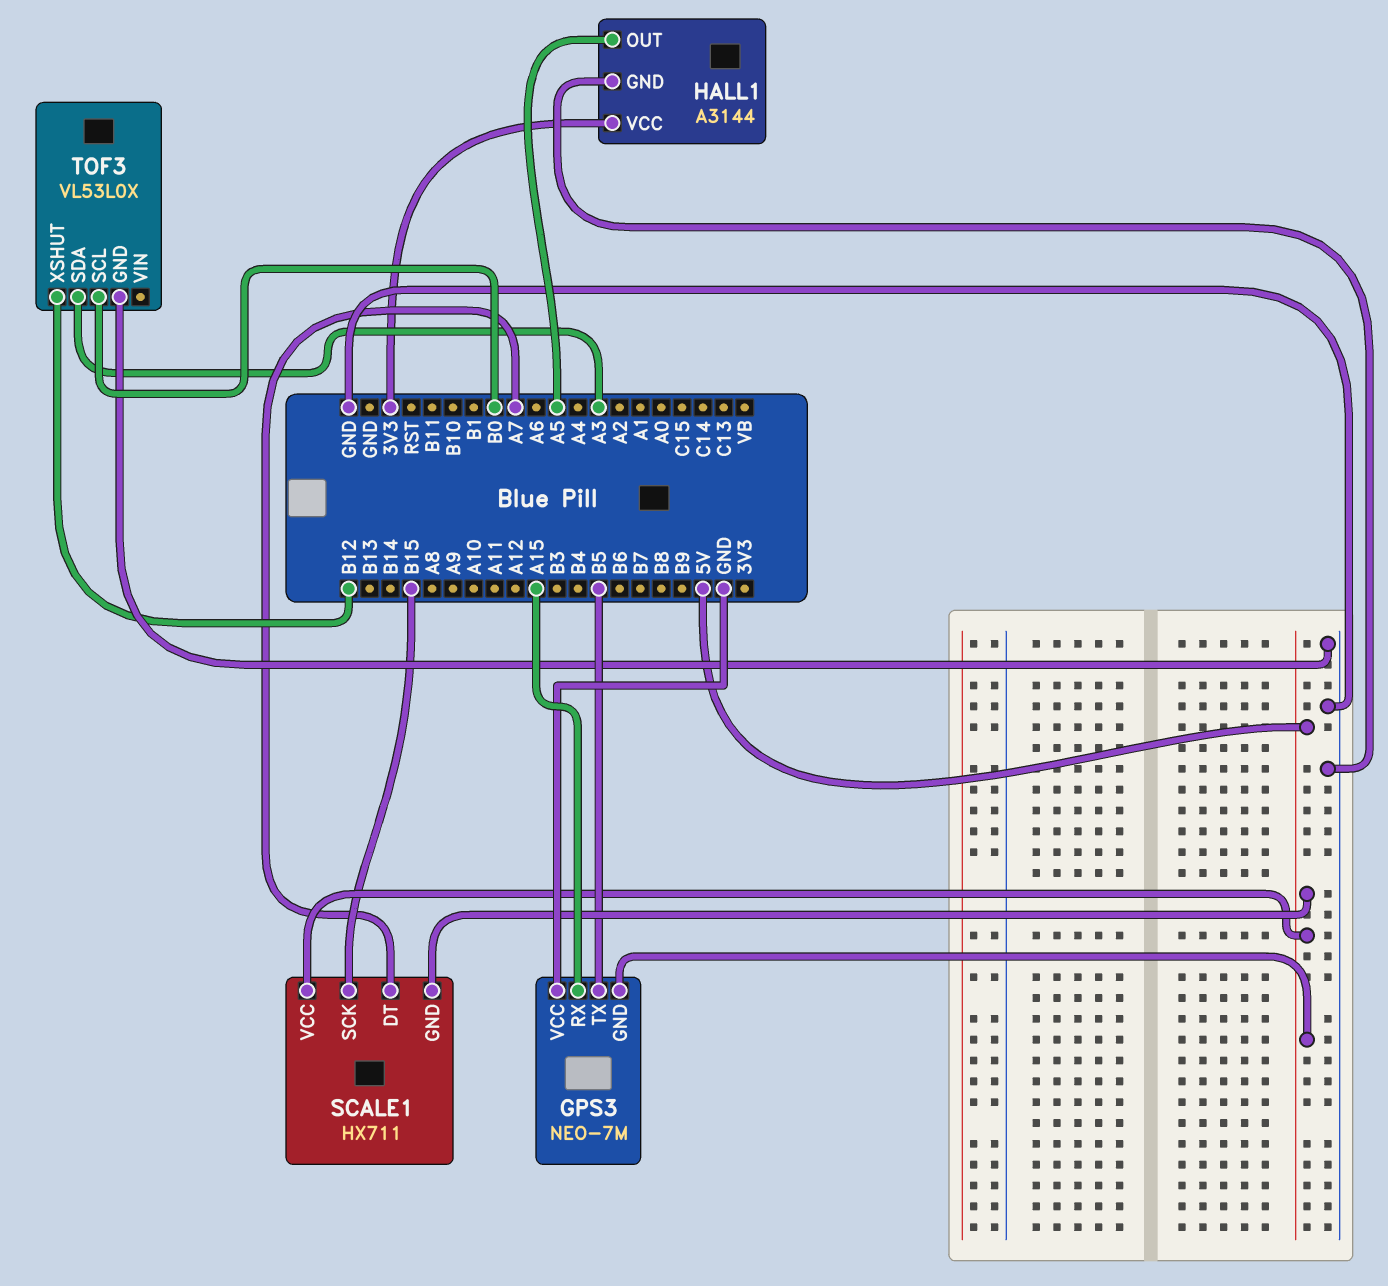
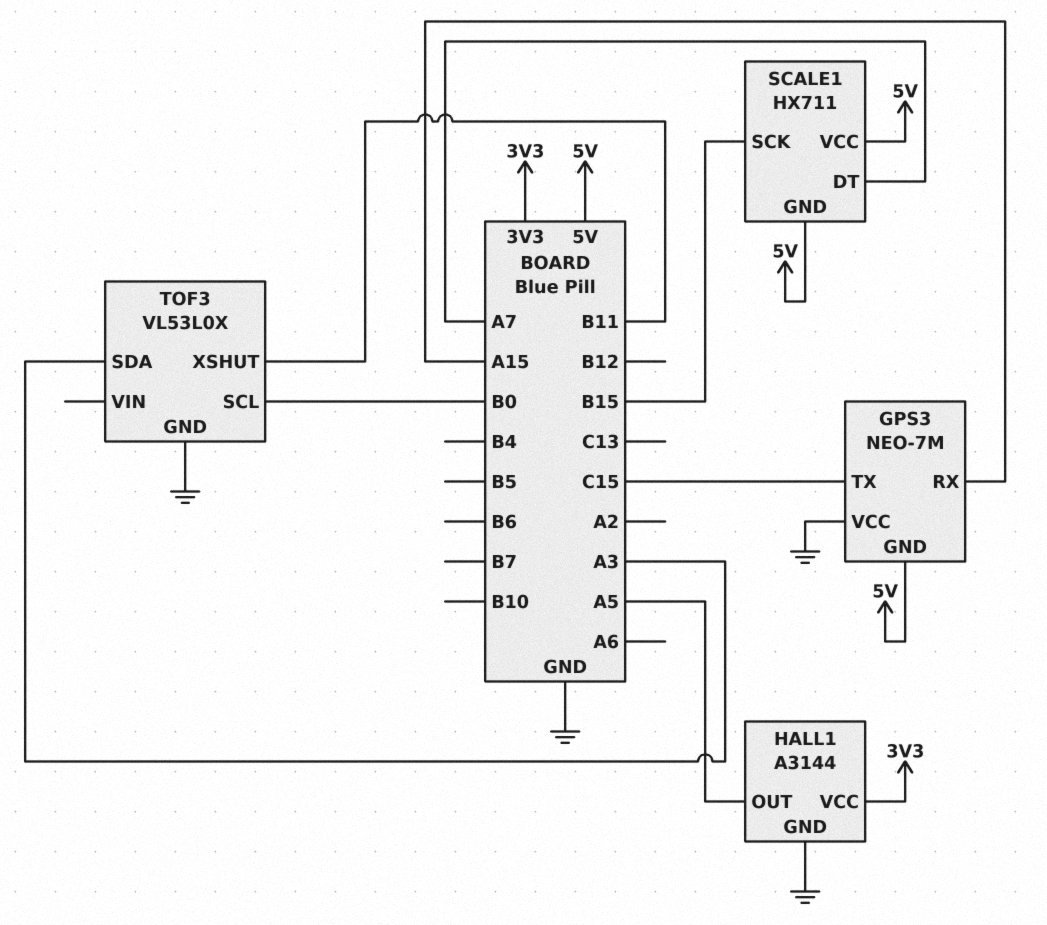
GPS3 pin TX: B5 -> C15
TOF3 pin XSHUT: B12 -> B11

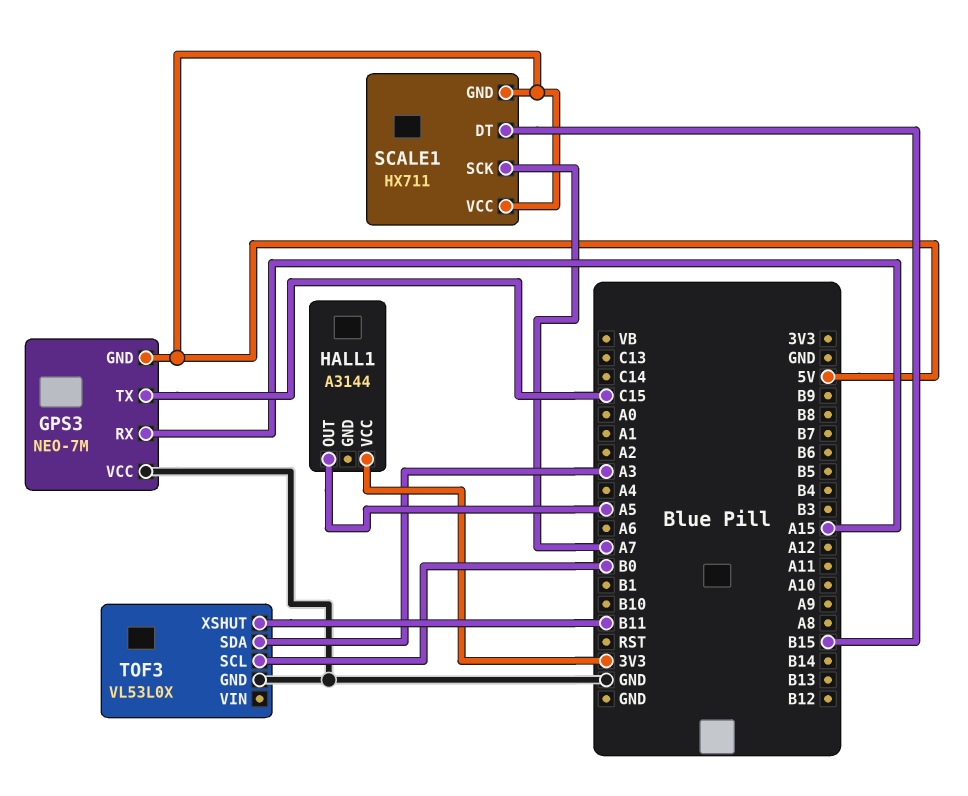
HALL1 pin GND: GND -> none
SCALE1 pin DT: A7 -> B15
SCALE1 pin SCK: B15 -> A7

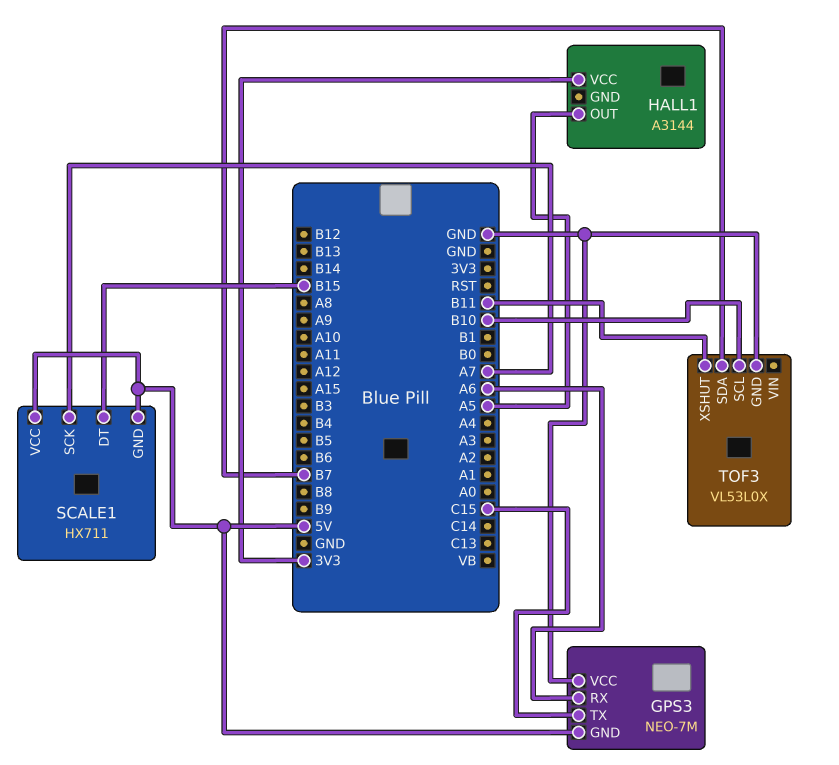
GPS3 pin RX: A15 -> A6
TOF3 pin SCL: B0 -> B10
TOF3 pin SDA: A3 -> B7

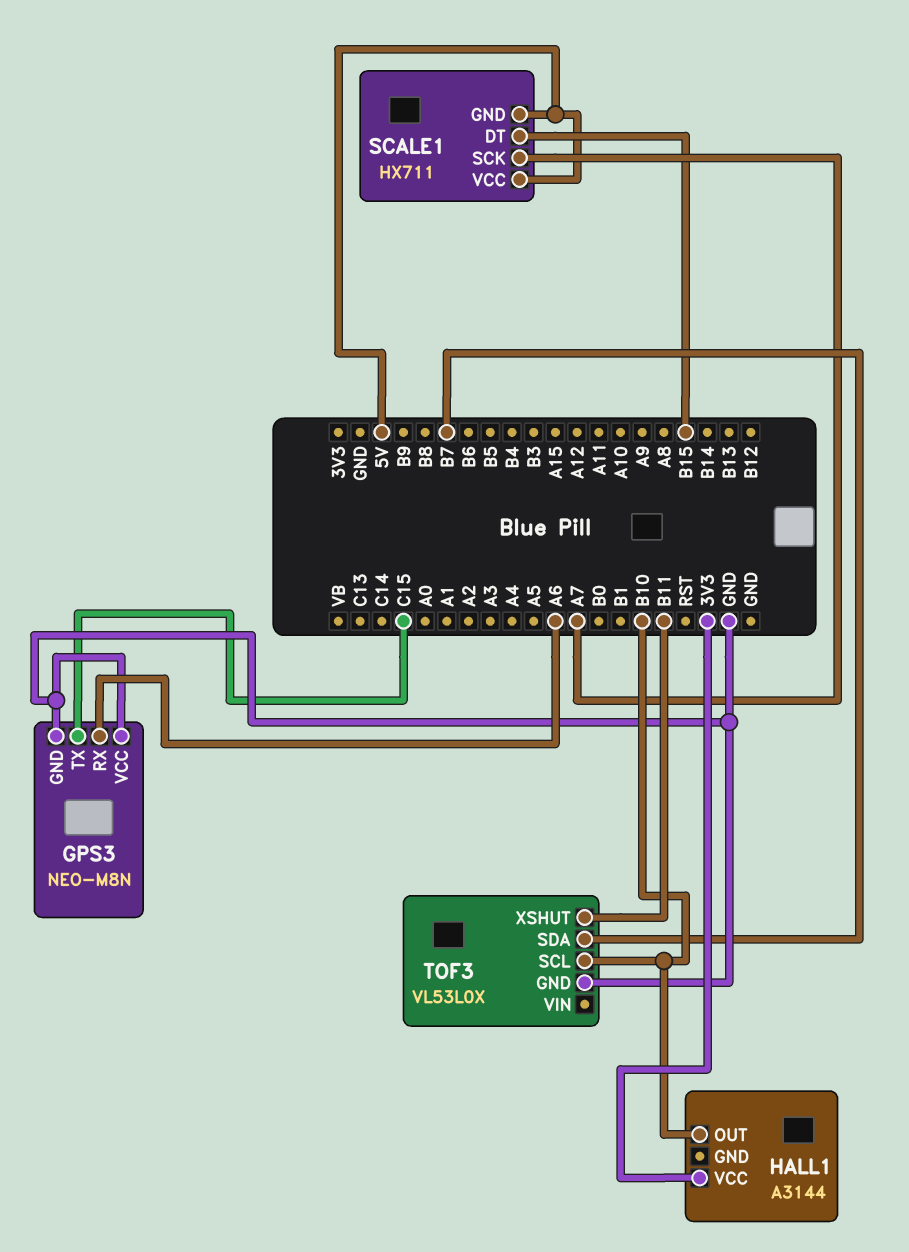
GPS3: NEO-7M -> NEO-M8N
GPS3 pin GND: 5V -> GND
HALL1 pin OUT: A5 -> B10

